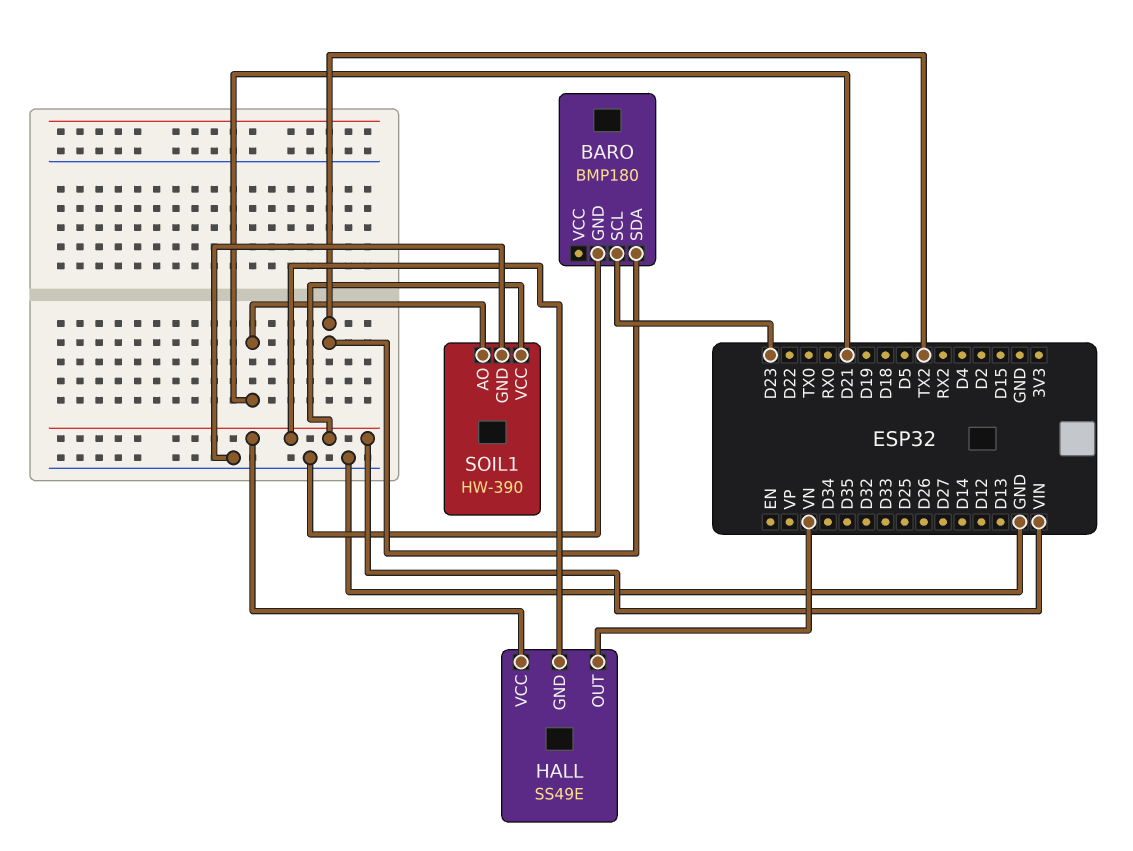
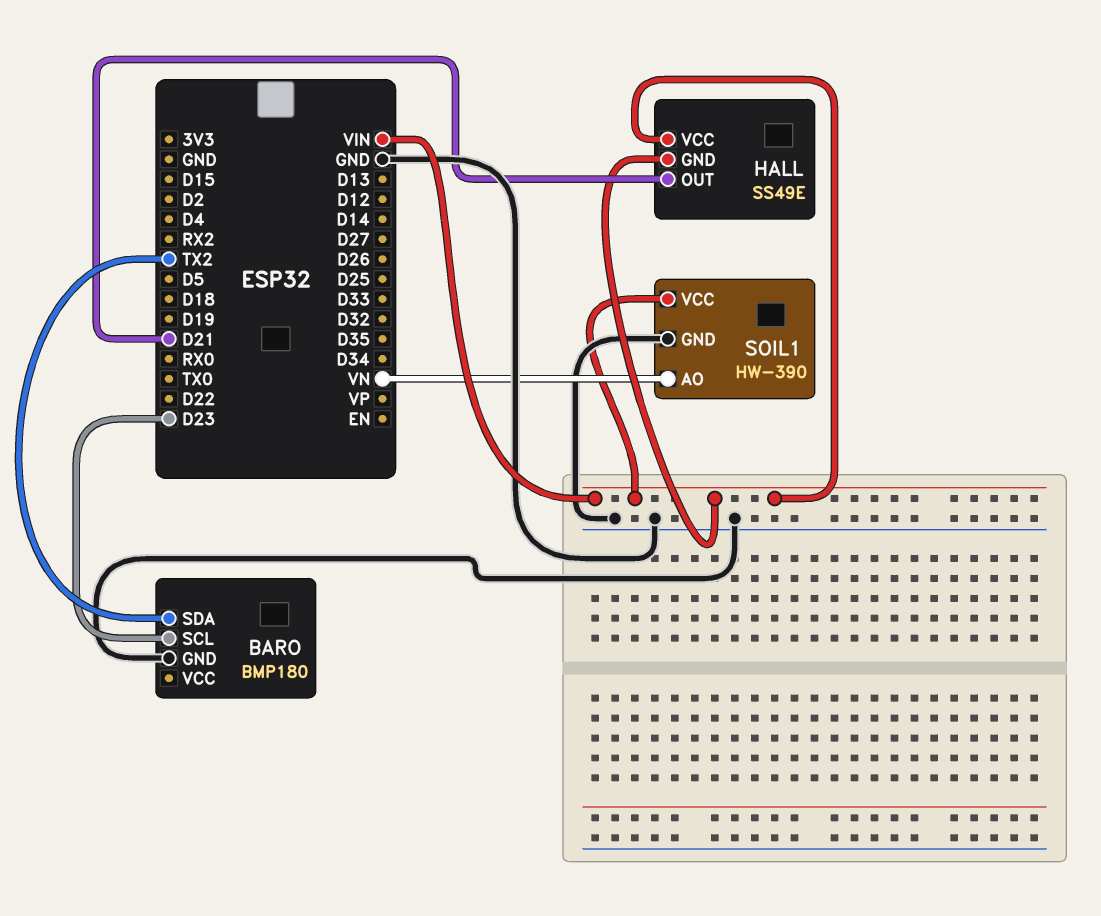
HALL pin OUT: VN -> D21
SOIL1 pin AO: D21 -> VN

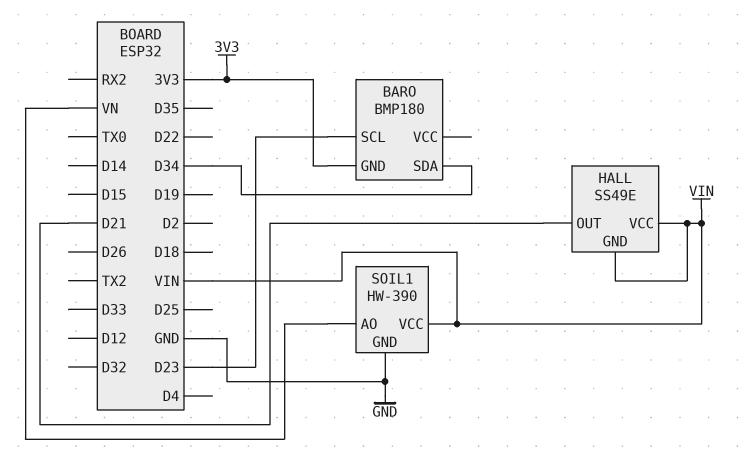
BARO pin GND: GND -> 3V3
BARO pin SDA: TX2 -> D34

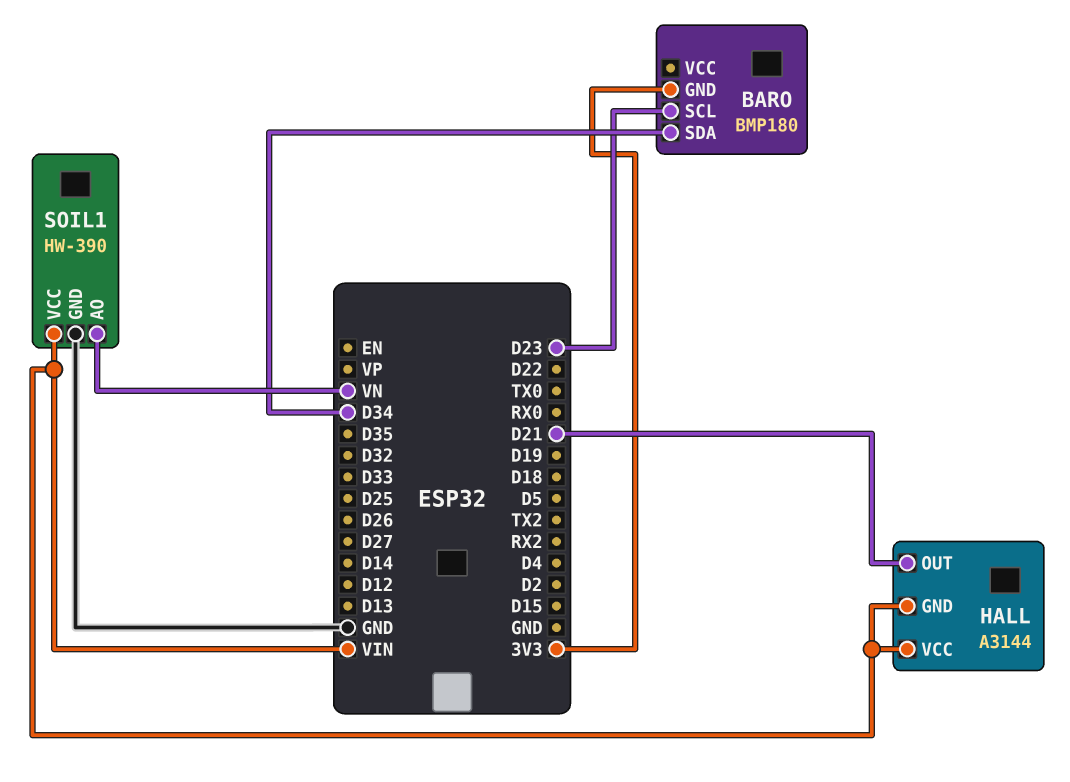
HALL: SS49E -> A3144

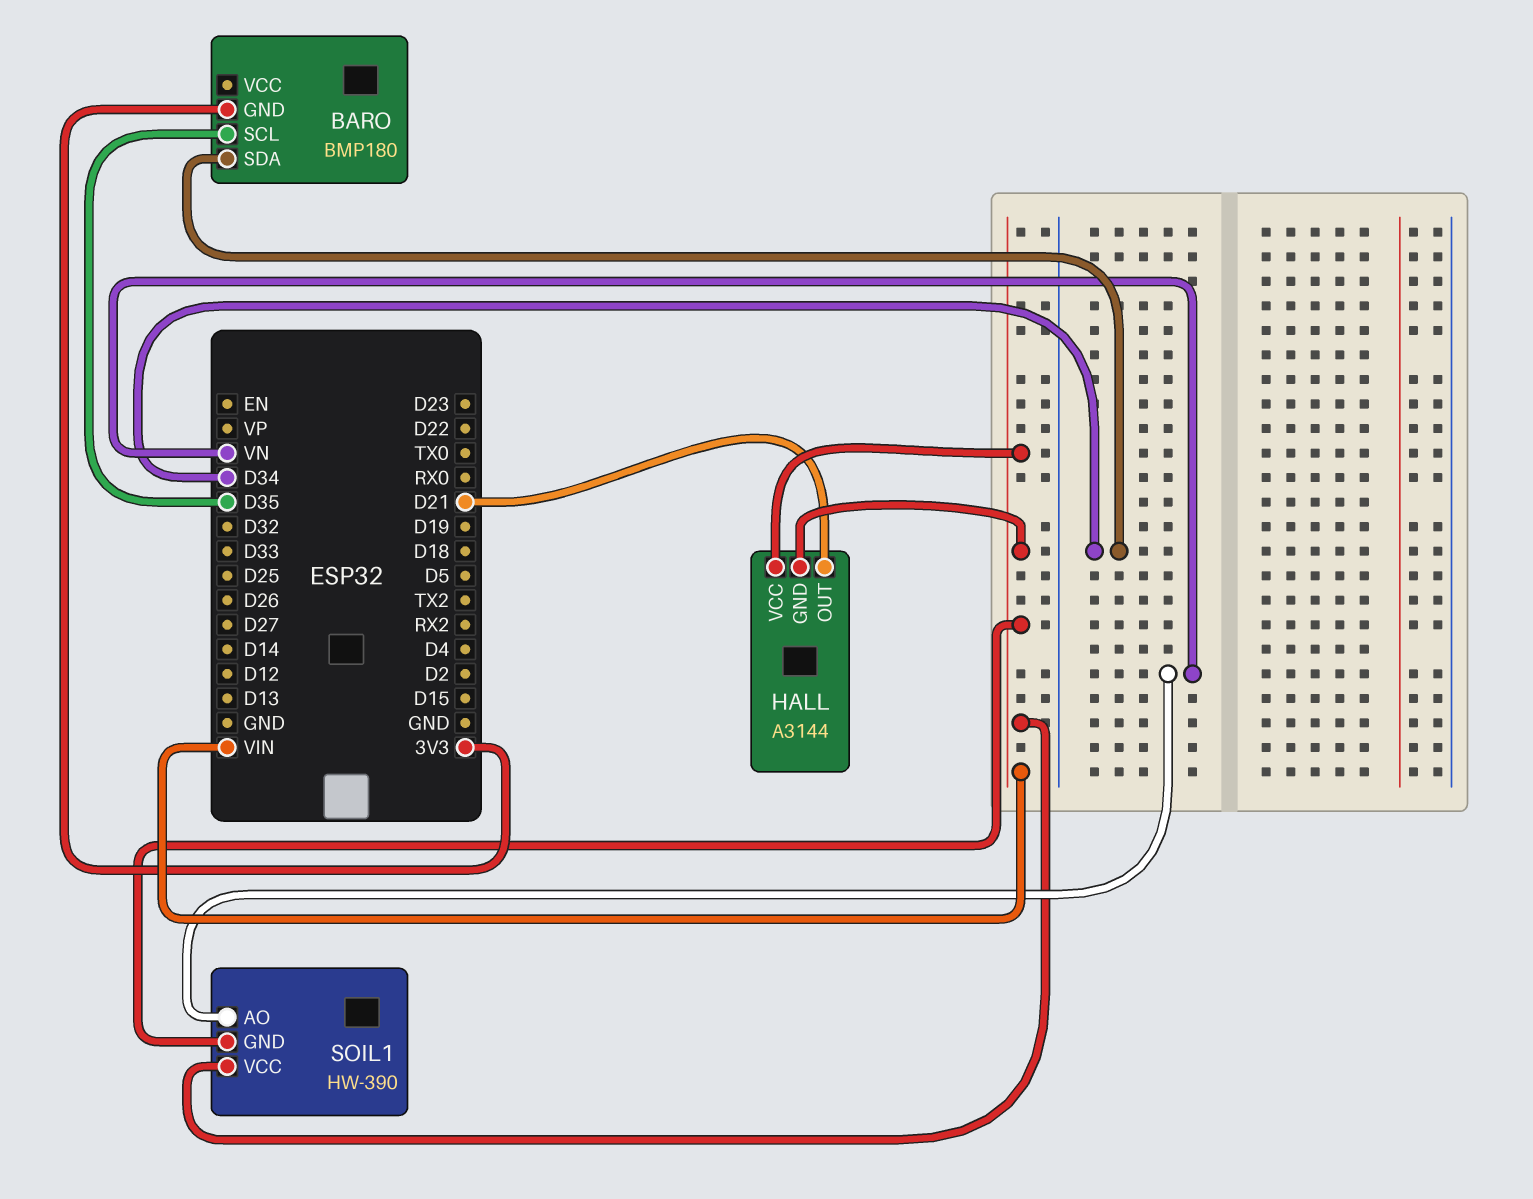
BARO pin SCL: D23 -> D35
SOIL1 pin GND: GND -> VIN

